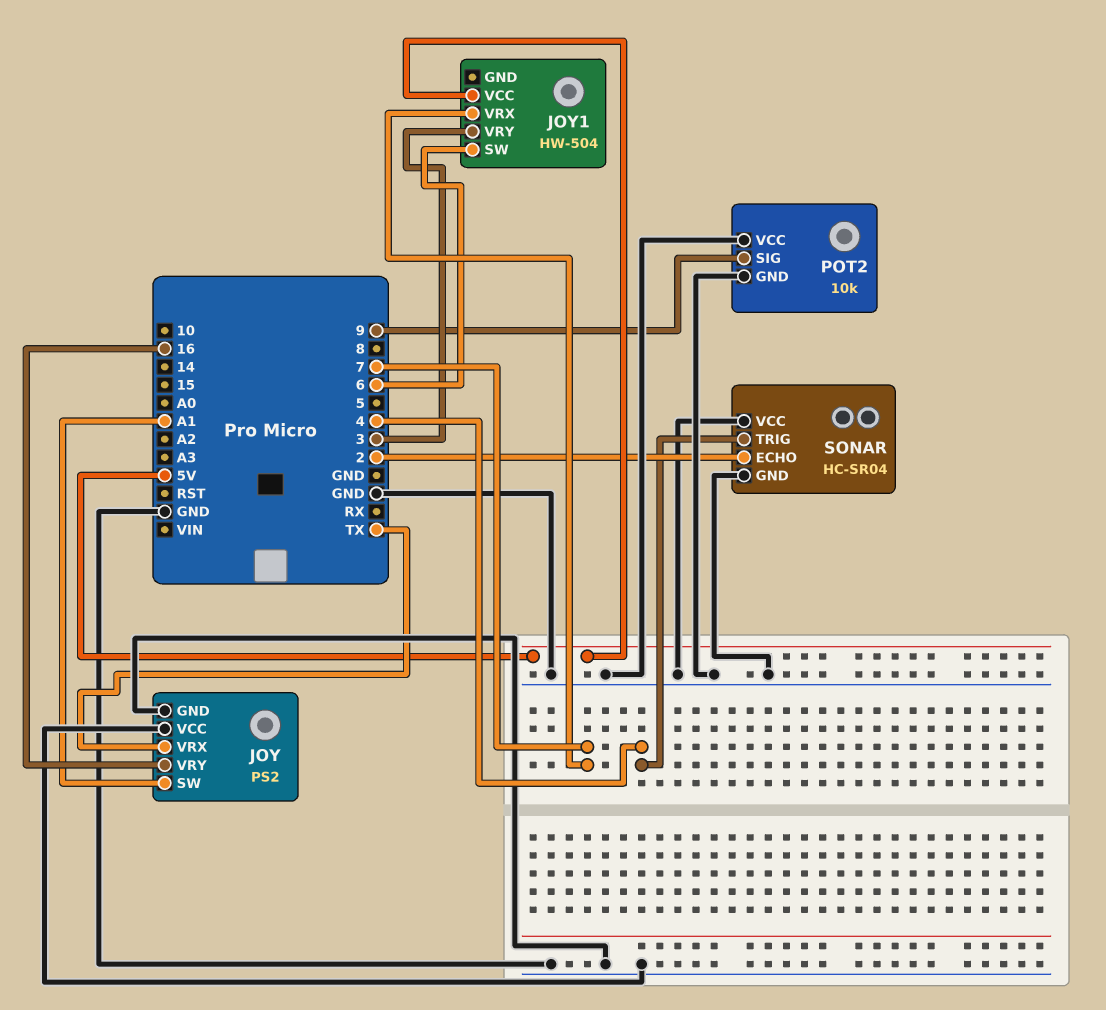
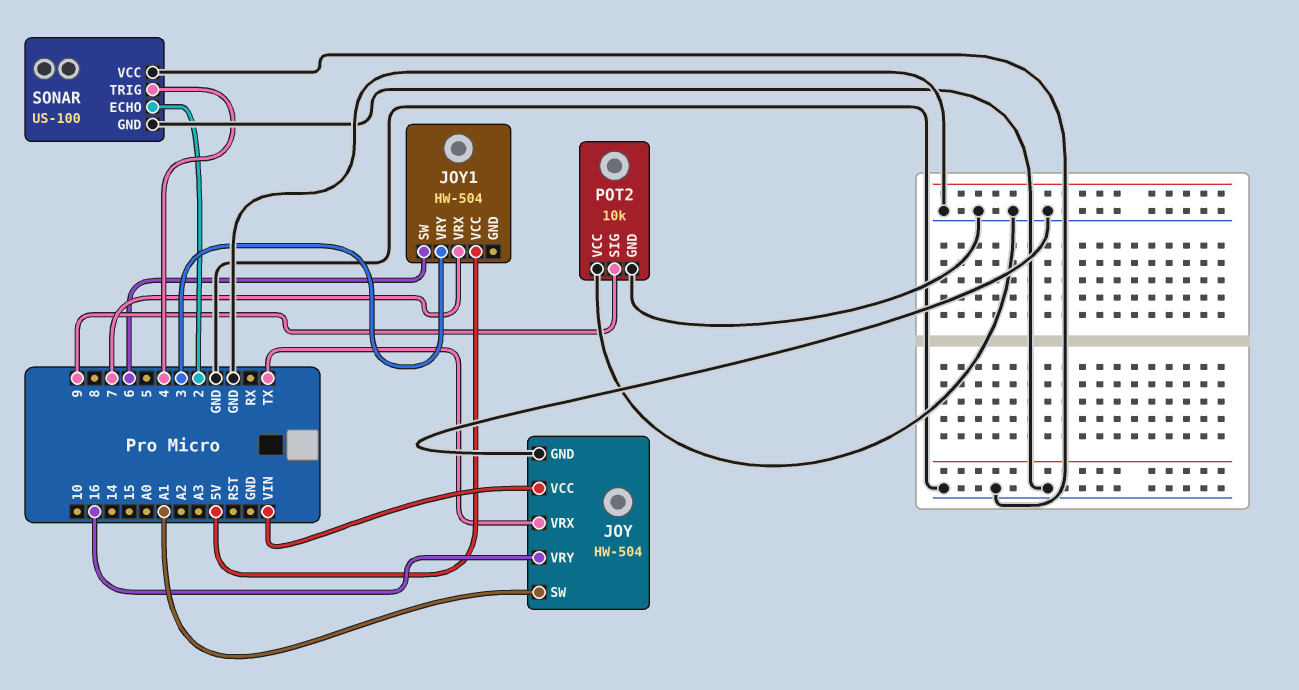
JOY: PS2 -> HW-504
JOY pin VCC: GND -> VIN
SONAR: HC-SR04 -> US-100

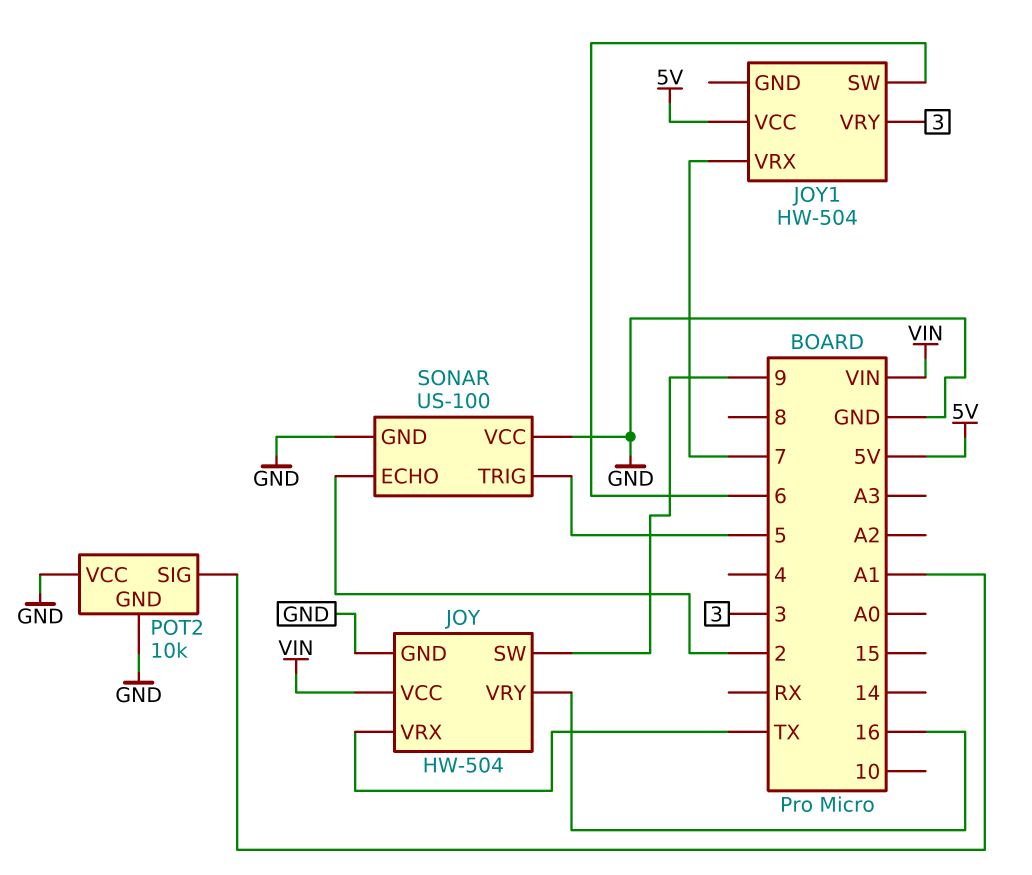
JOY pin SW: A1 -> 9
POT2 pin SIG: 9 -> A1
SONAR pin TRIG: 4 -> 5

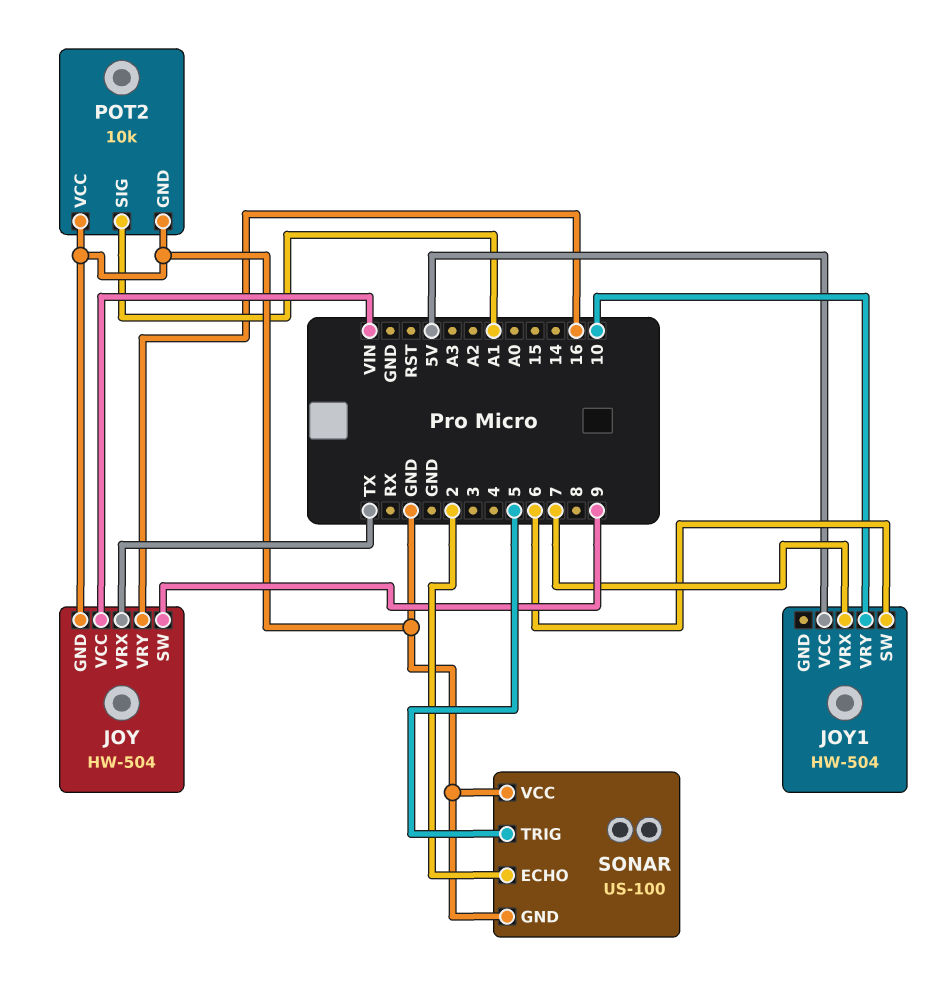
JOY1 pin VRY: 3 -> 10

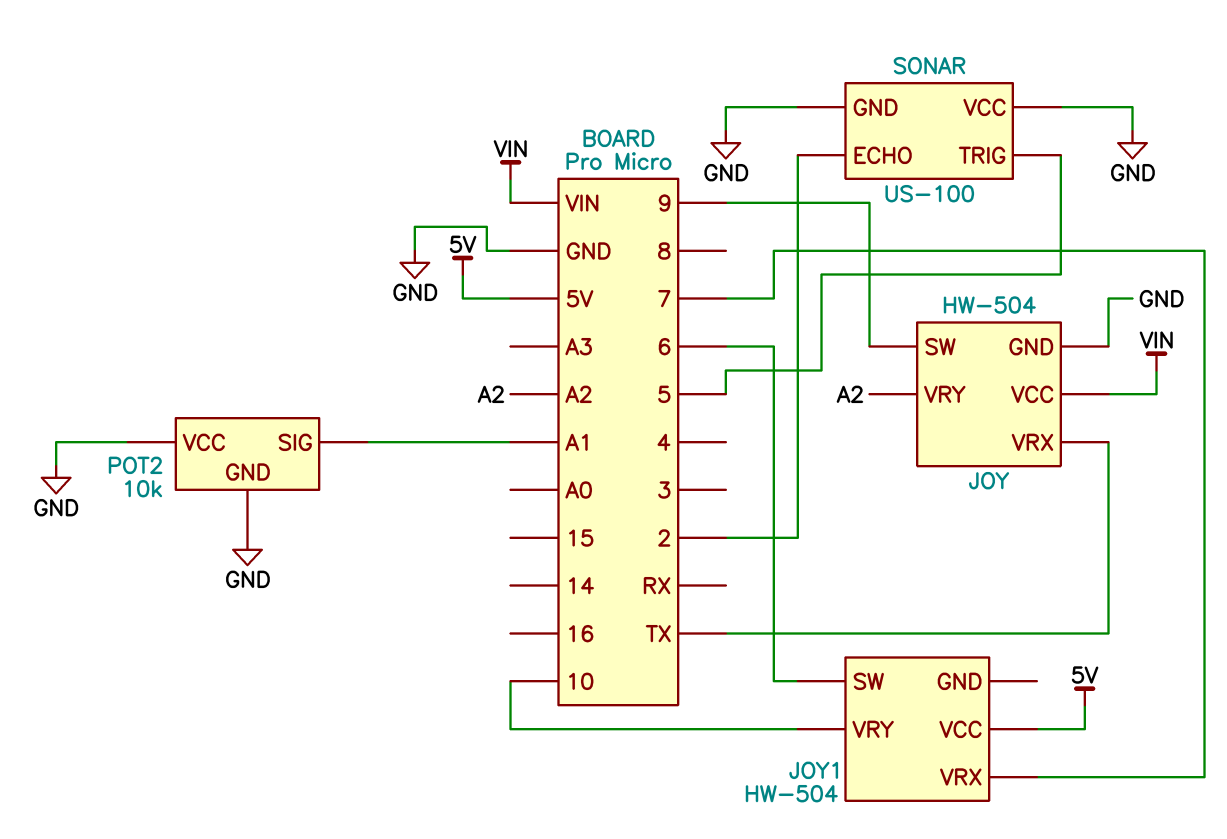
JOY pin VRY: 16 -> A2

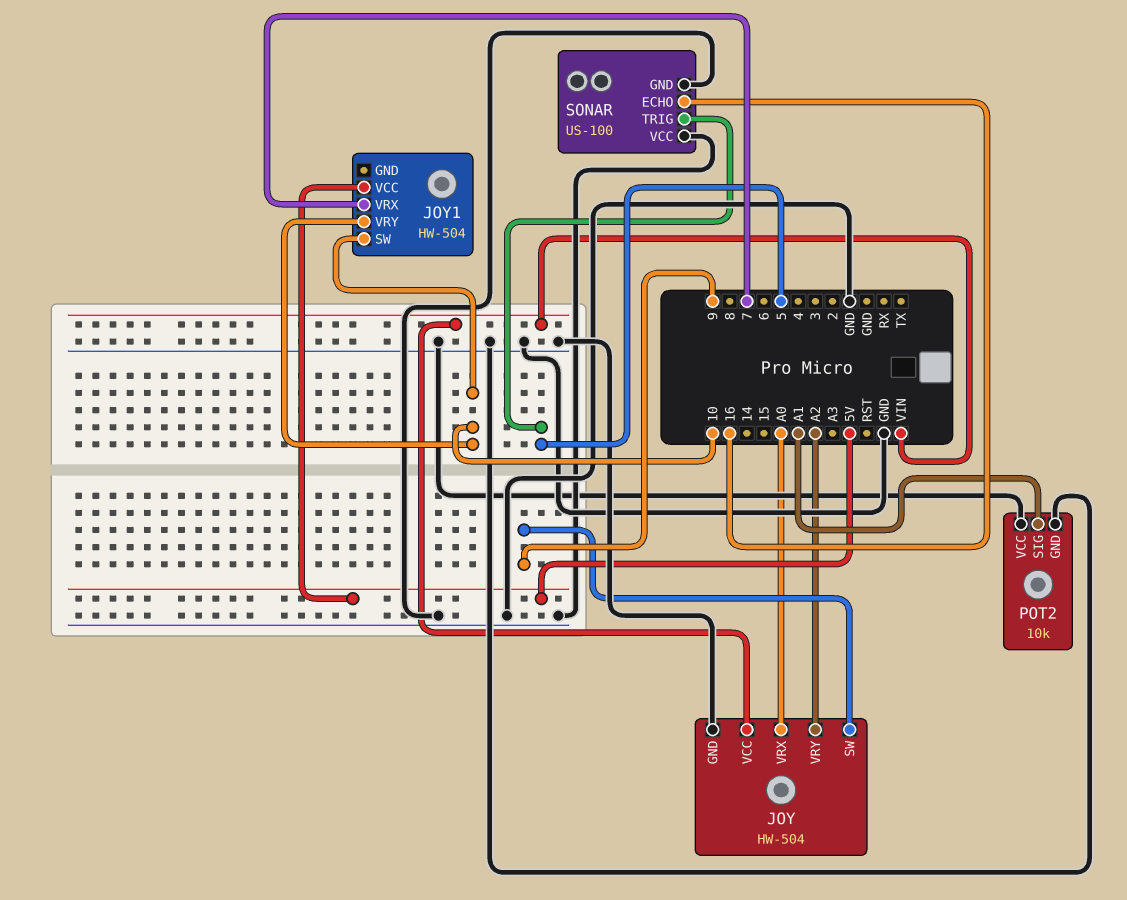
JOY pin VRX: TX -> A0
JOY1 pin SW: 6 -> 10
SONAR pin ECHO: 2 -> 16

